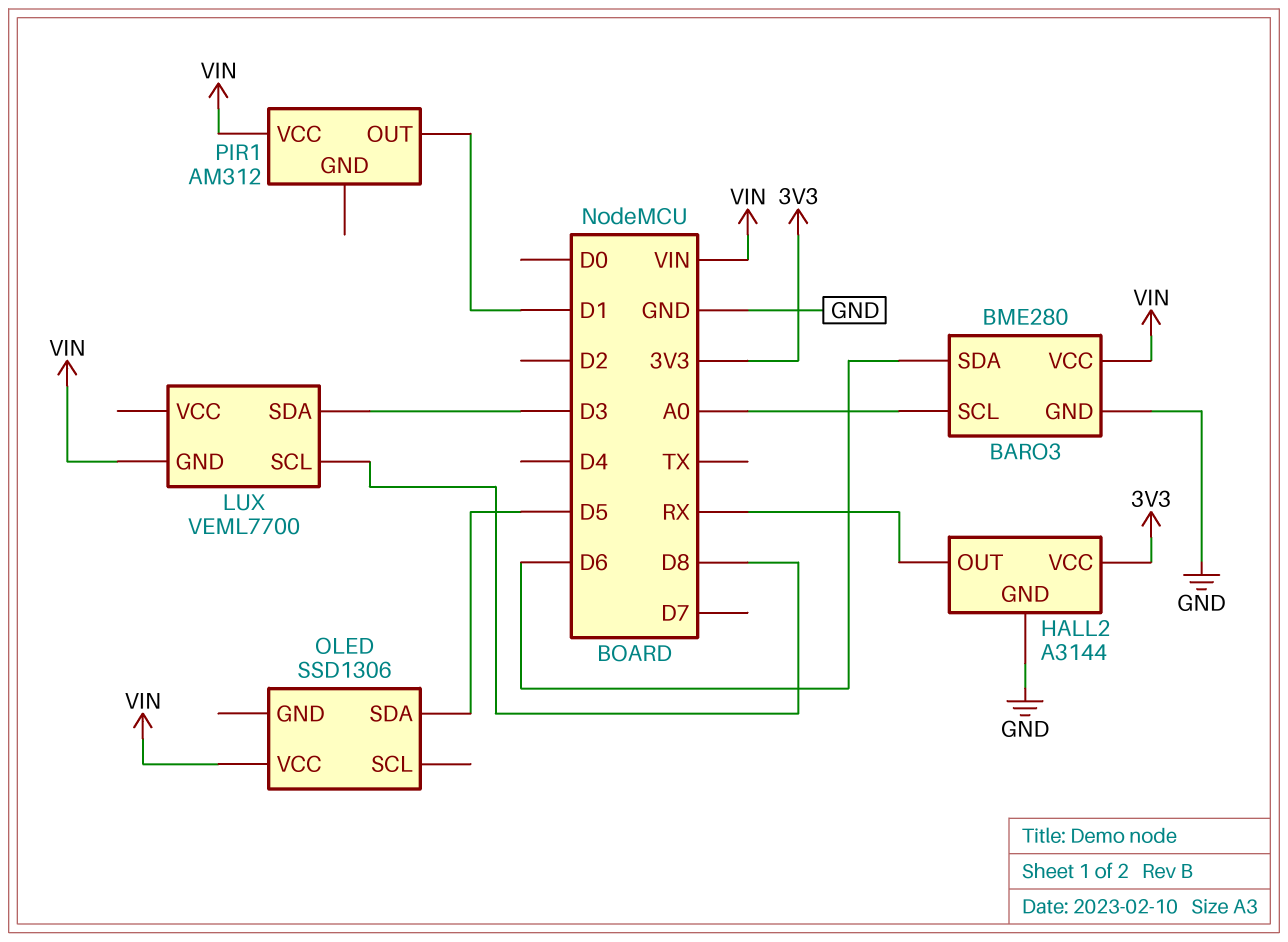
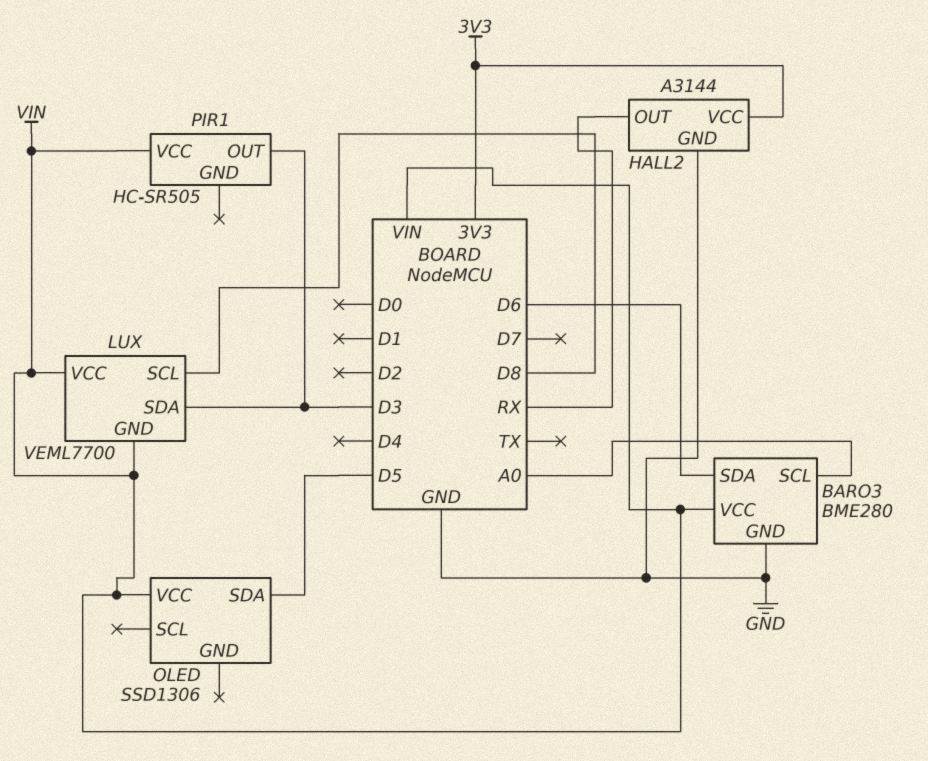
LUX pin VCC: none -> VIN
PIR1: AM312 -> HC-SR505
PIR1 pin OUT: D1 -> D3

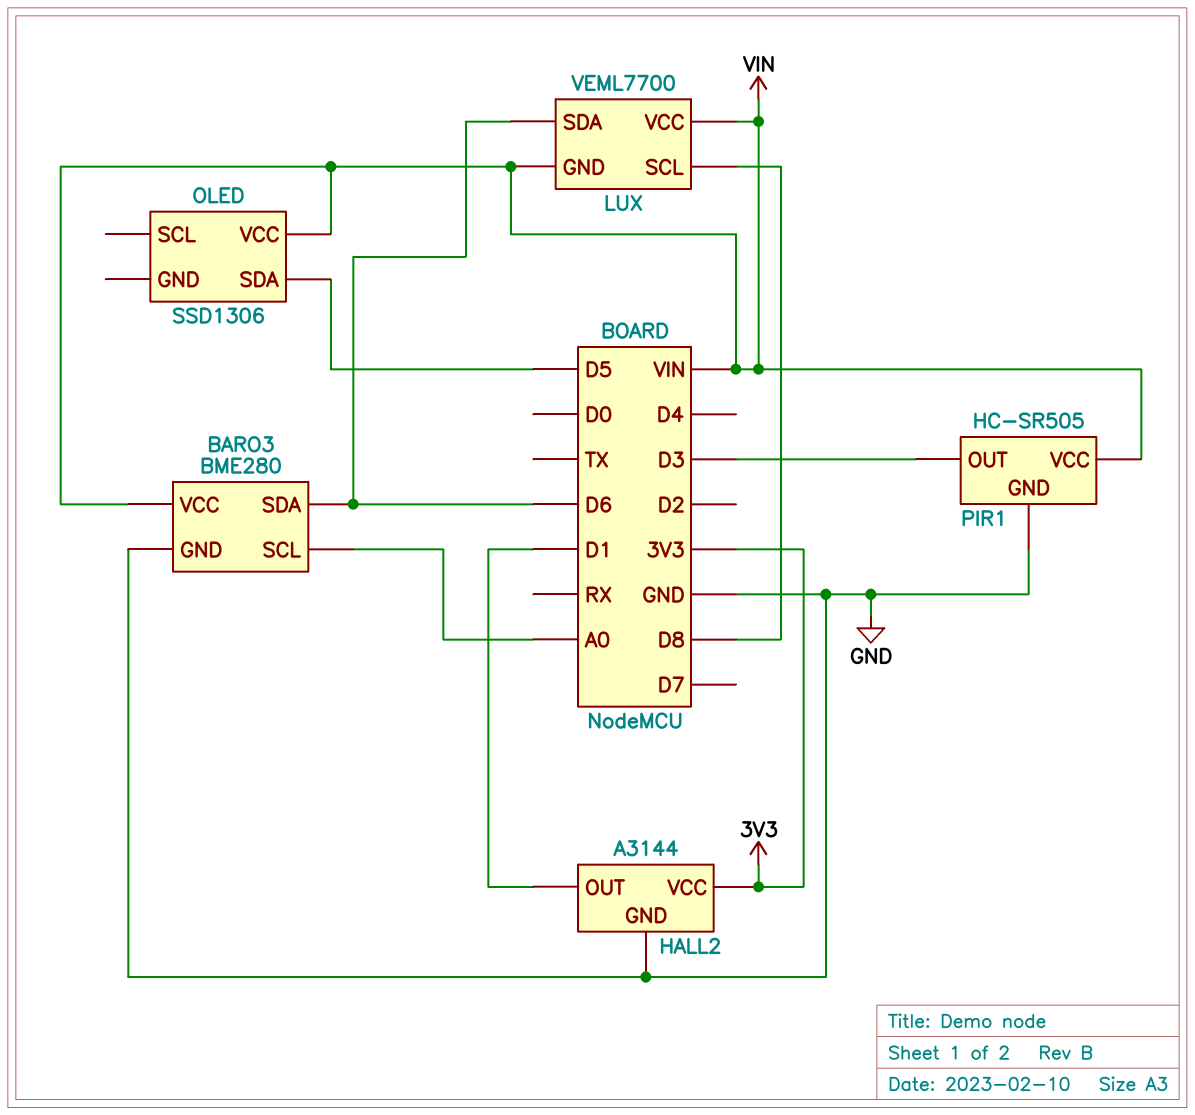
HALL2 pin OUT: RX -> D1
LUX pin SDA: D3 -> D6
PIR1 pin GND: none -> GND

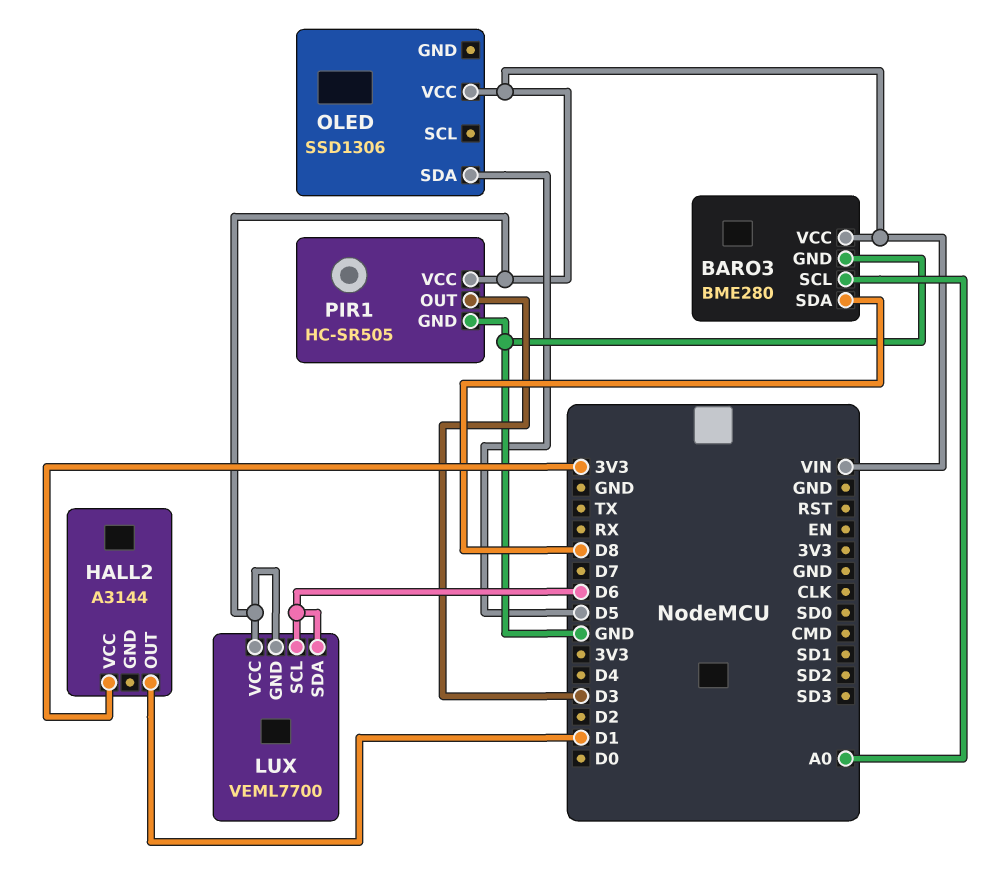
BARO3 pin SDA: D6 -> D8
HALL2 pin GND: GND -> none
LUX pin SCL: D8 -> D6

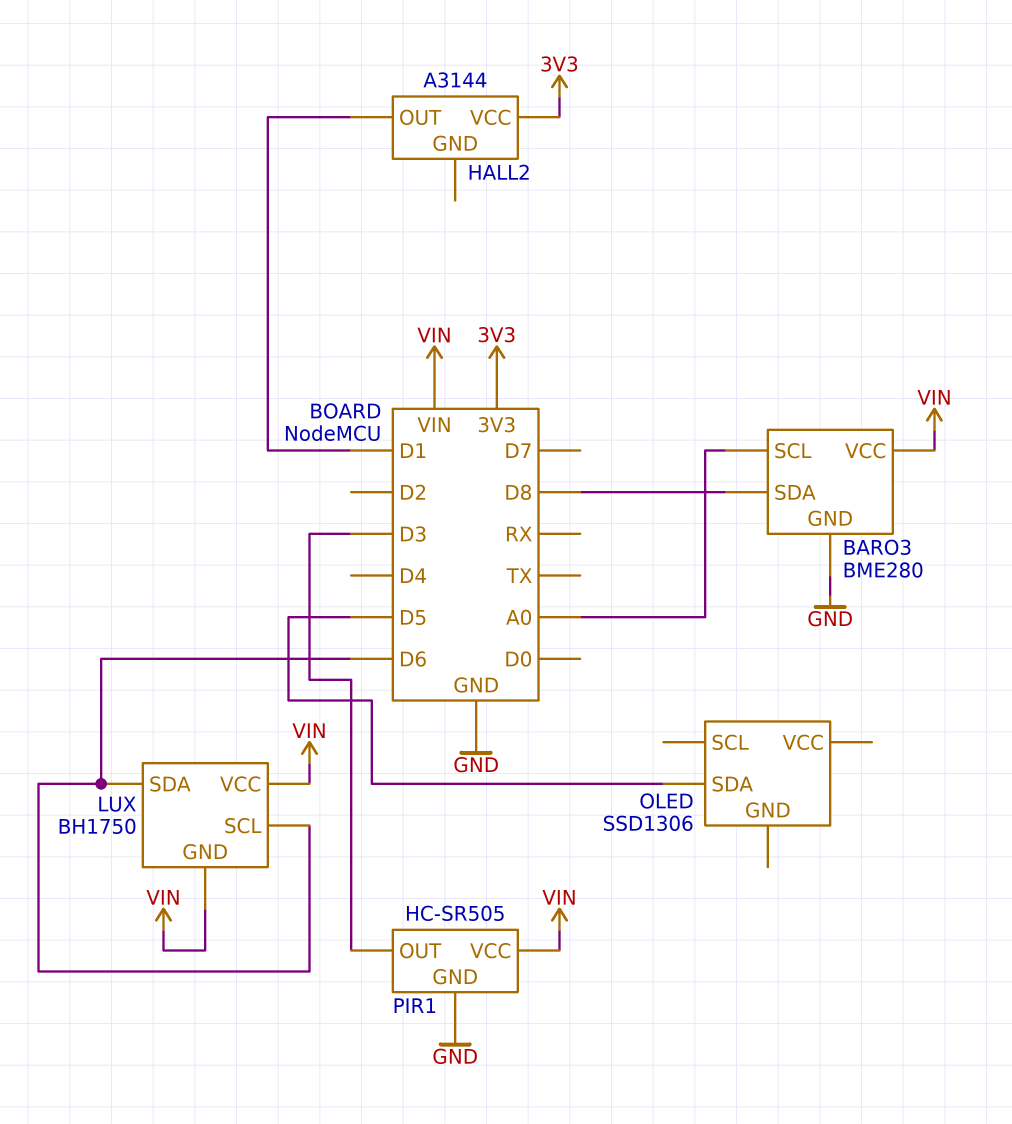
LUX: VEML7700 -> BH1750
OLED pin VCC: VIN -> none

